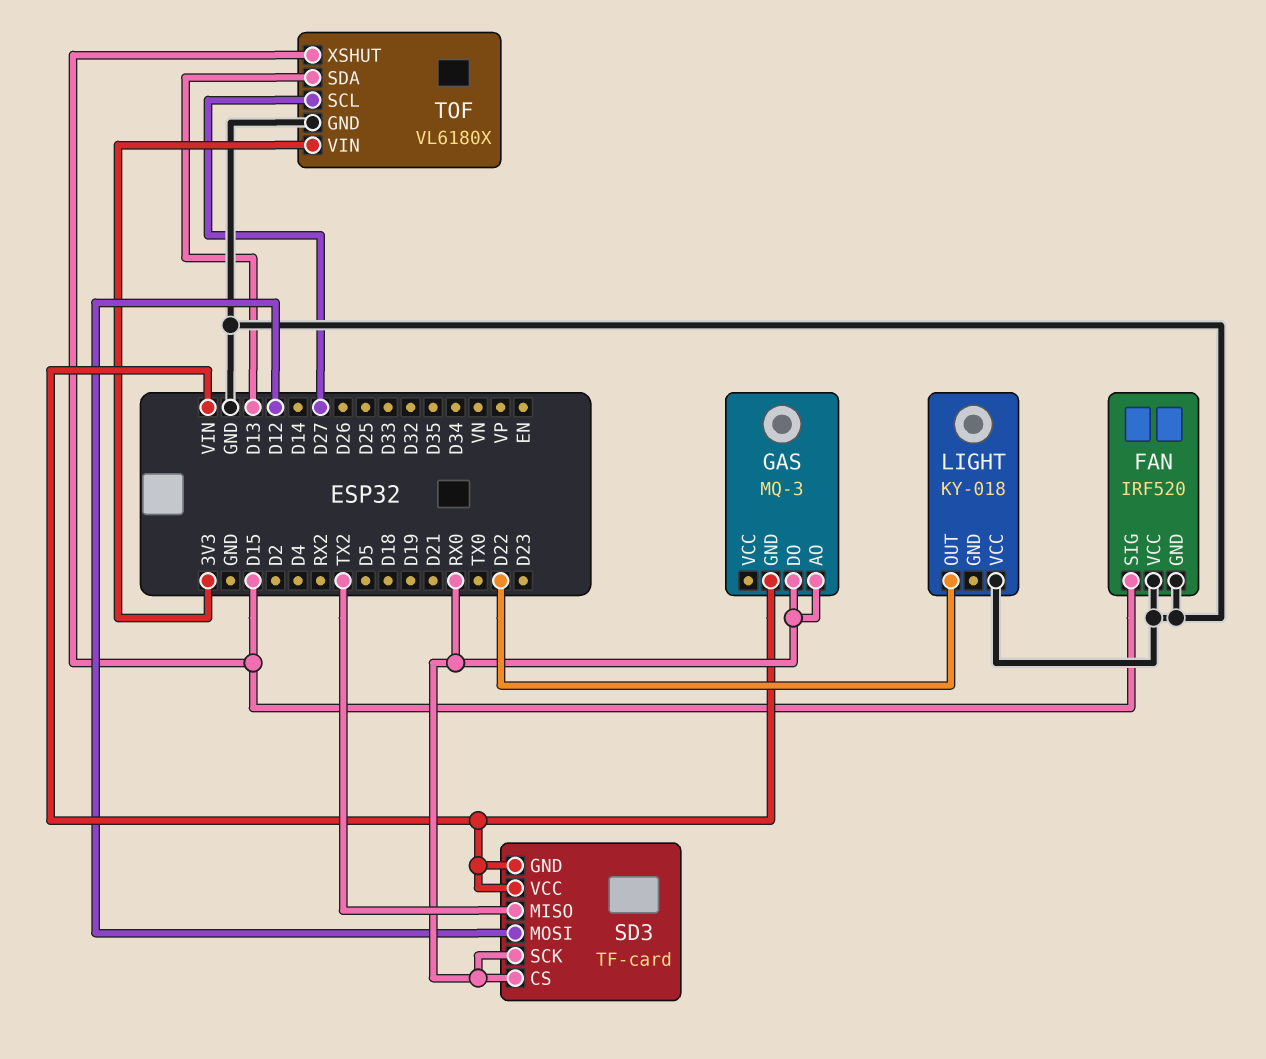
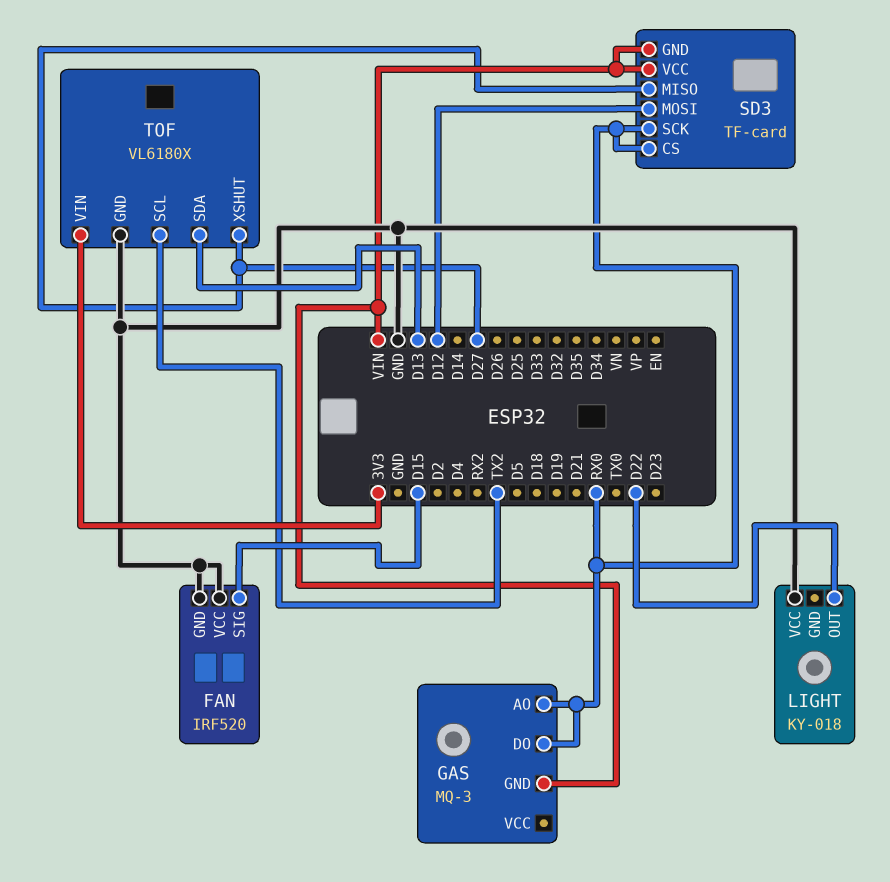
SD3 pin MISO: TX2 -> D27
TOF pin SCL: D27 -> TX2
TOF pin XSHUT: D15 -> D27

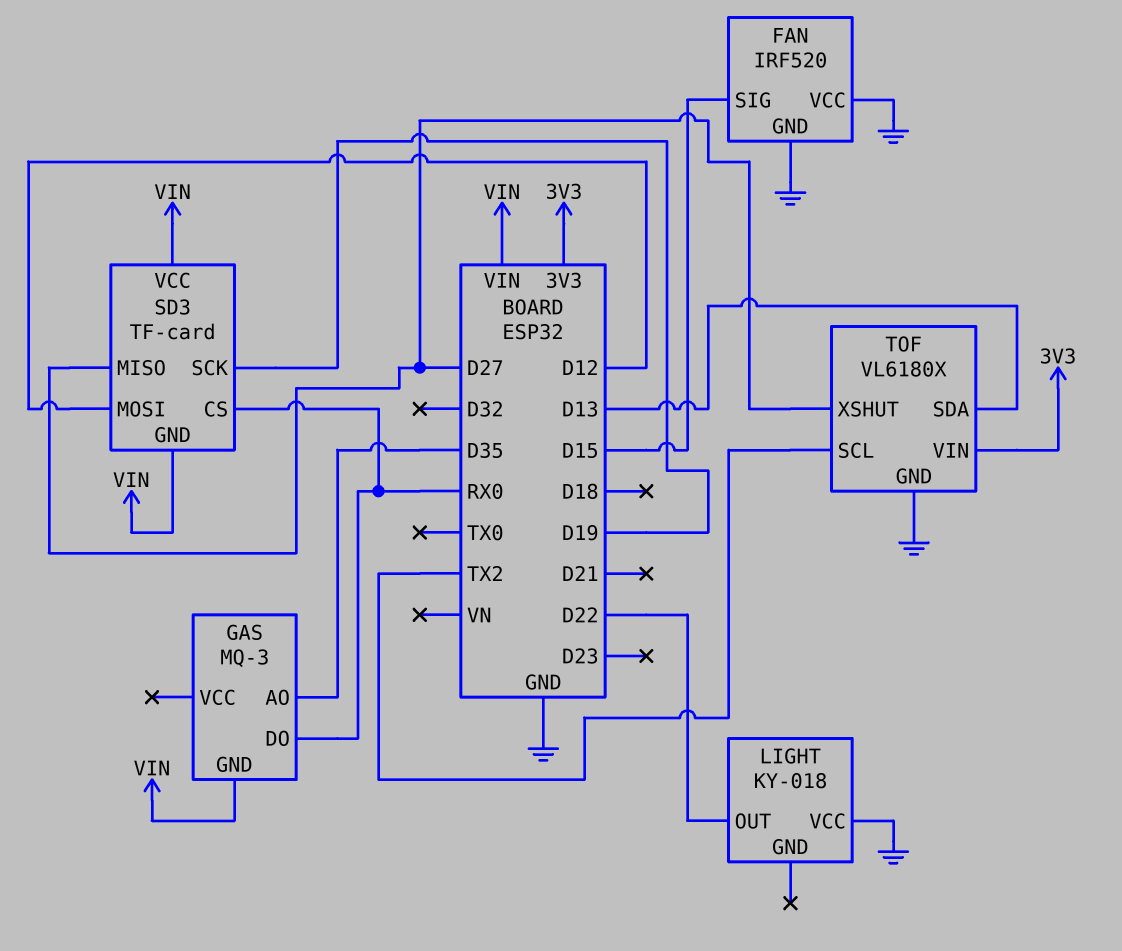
GAS pin AO: RX0 -> D35
SD3 pin SCK: RX0 -> D19

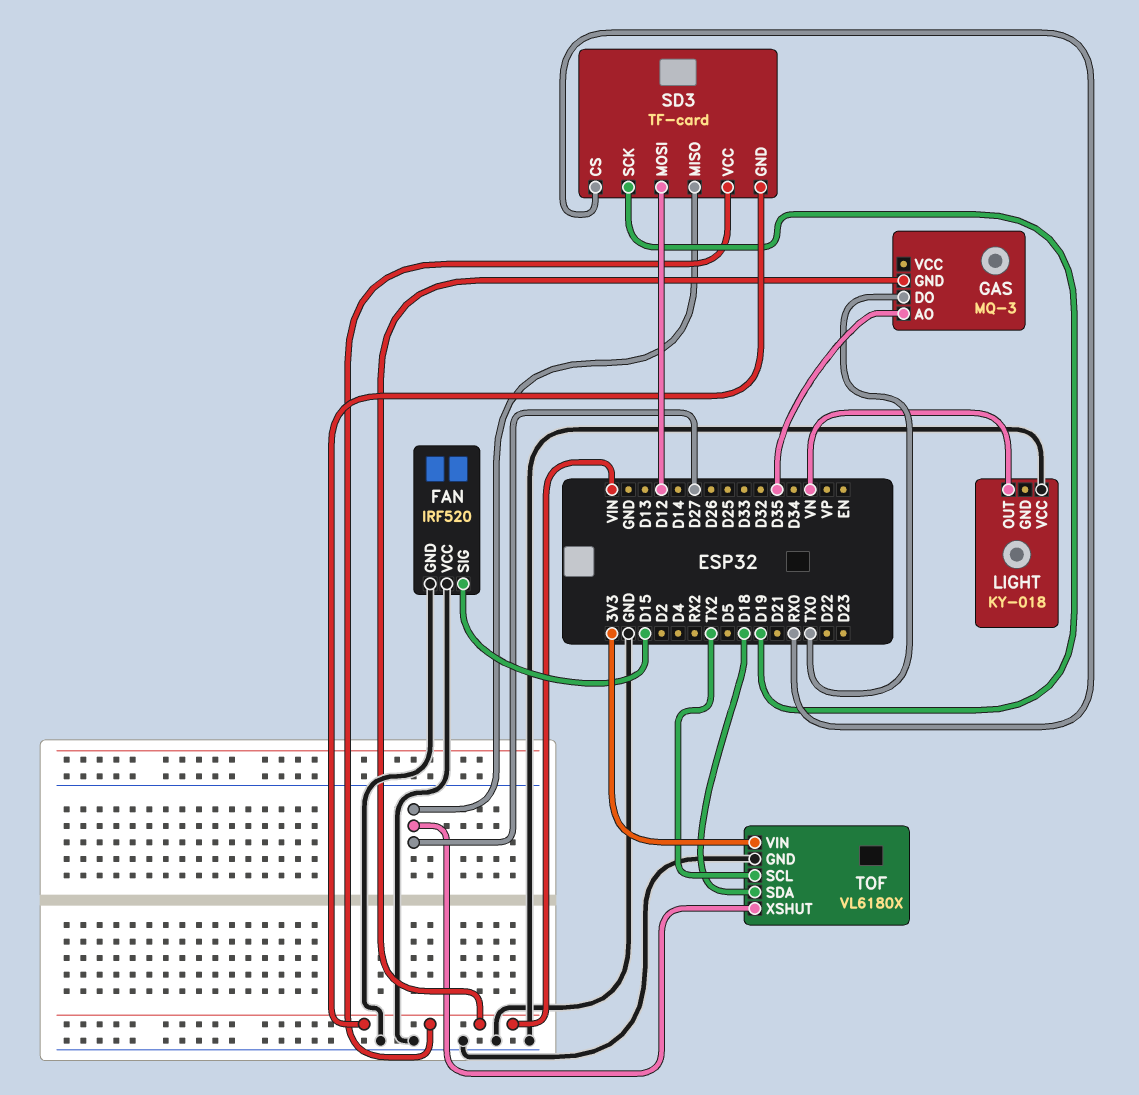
GAS pin DO: RX0 -> TX0
LIGHT pin OUT: D22 -> VN
TOF pin SDA: D13 -> D18

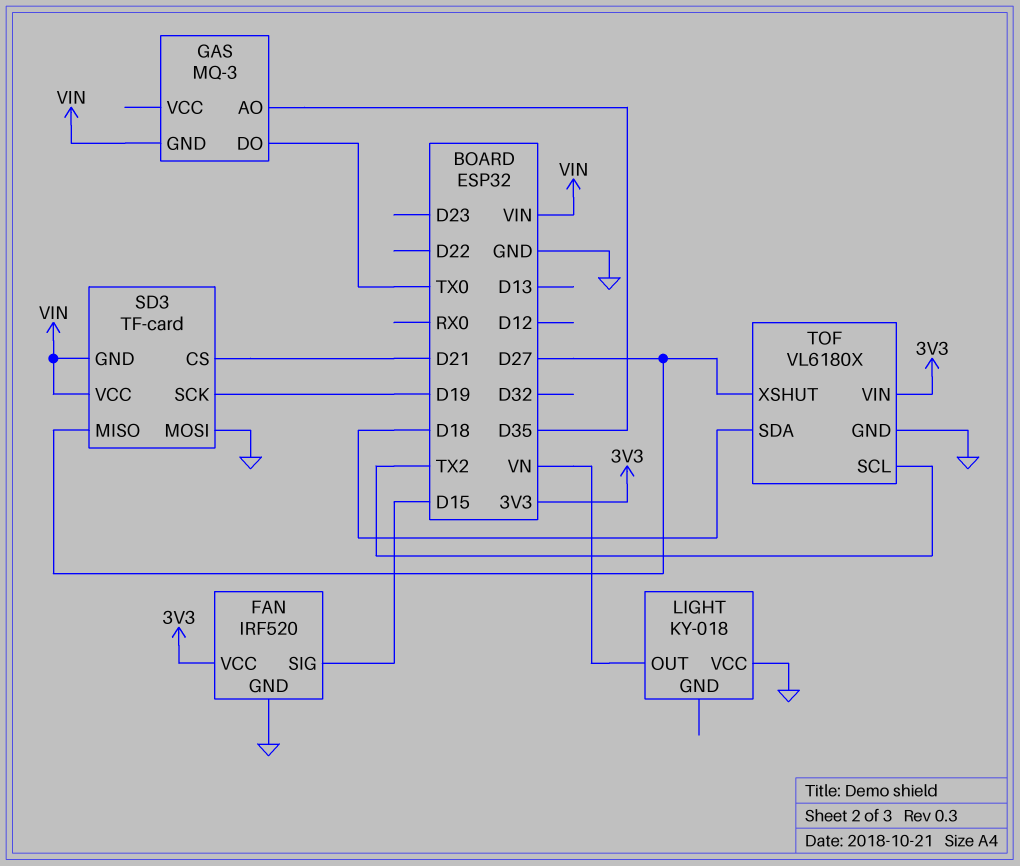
FAN pin VCC: GND -> 3V3
SD3 pin CS: RX0 -> D21
SD3 pin MOSI: D12 -> GND

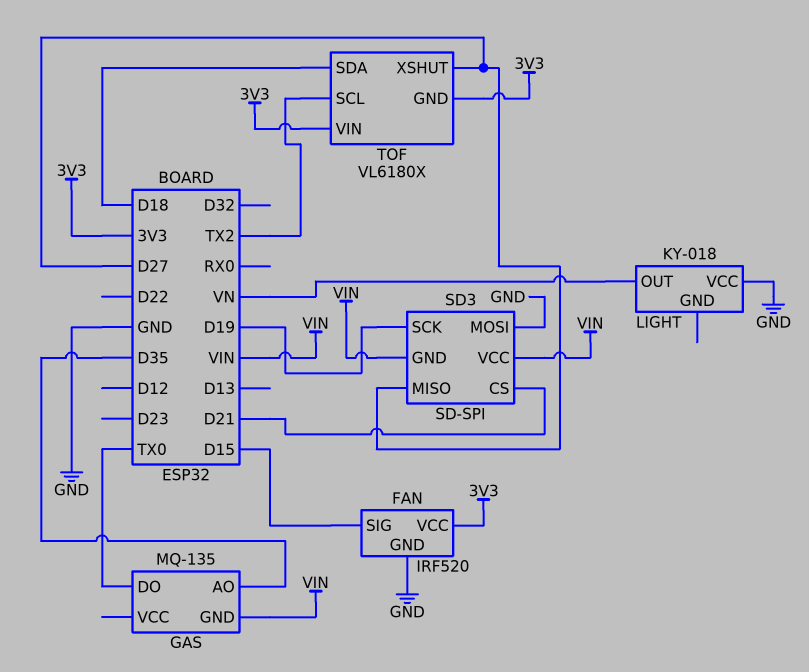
GAS: MQ-3 -> MQ-135
SD3: TF-card -> SD-SPI
TOF pin GND: GND -> 3V3

